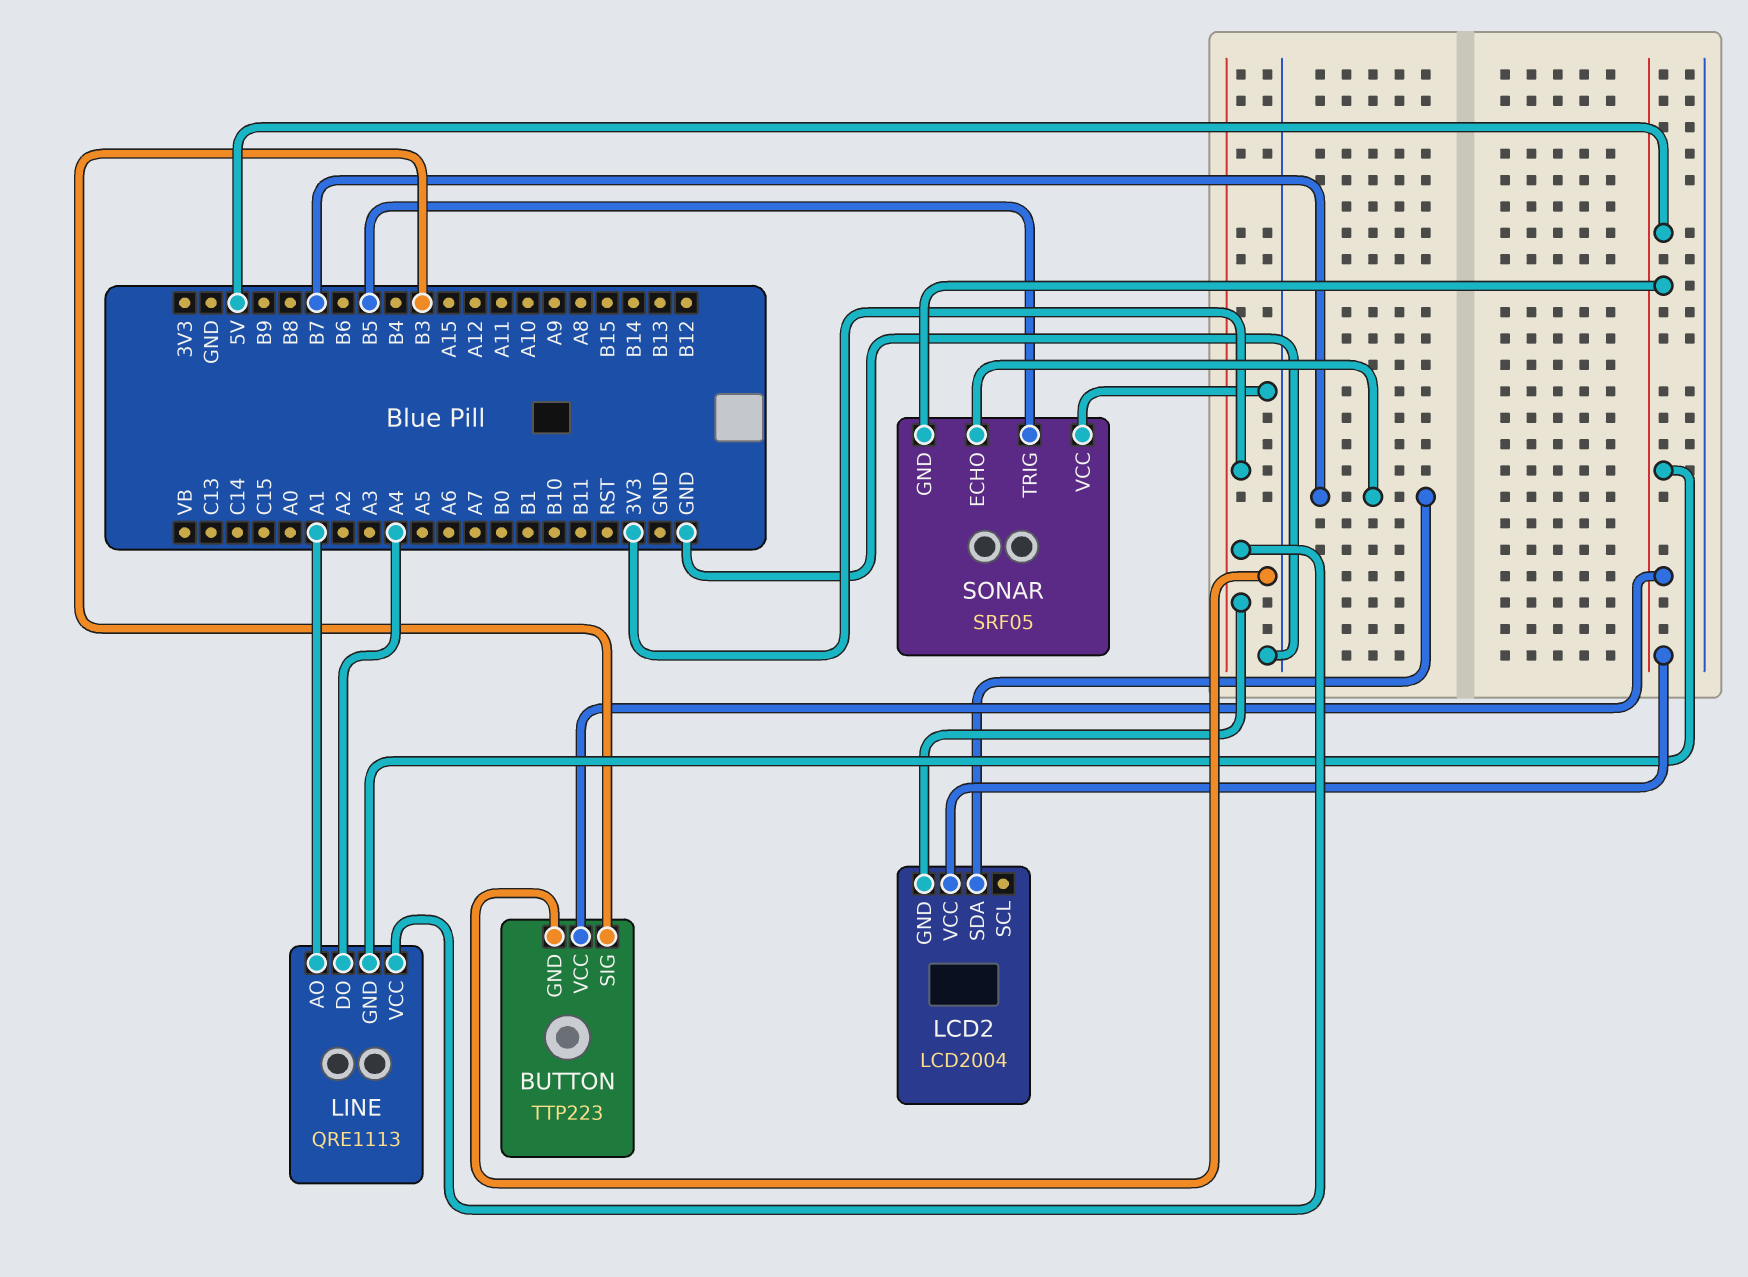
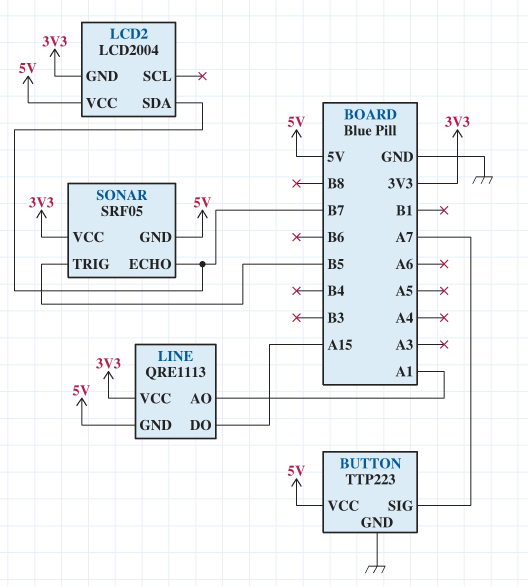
BUTTON pin SIG: B3 -> A7
LINE pin DO: A4 -> A15
SONAR pin VCC: GND -> 3V3

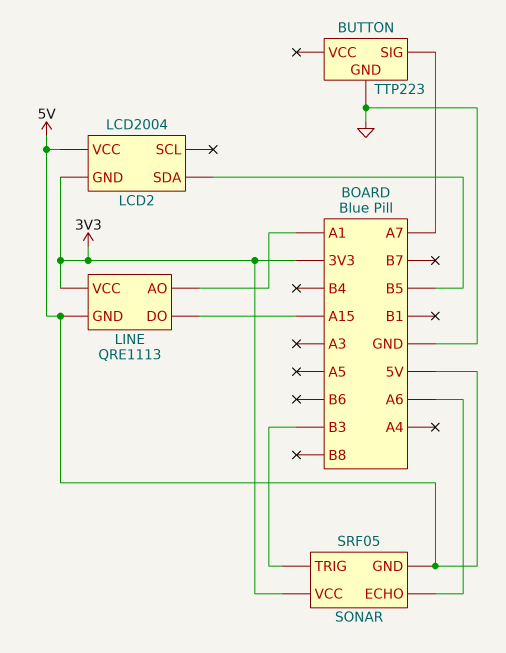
BUTTON pin VCC: 5V -> none
LCD2 pin SDA: B7 -> B5
SONAR pin ECHO: B7 -> A6
SONAR pin TRIG: B5 -> B3

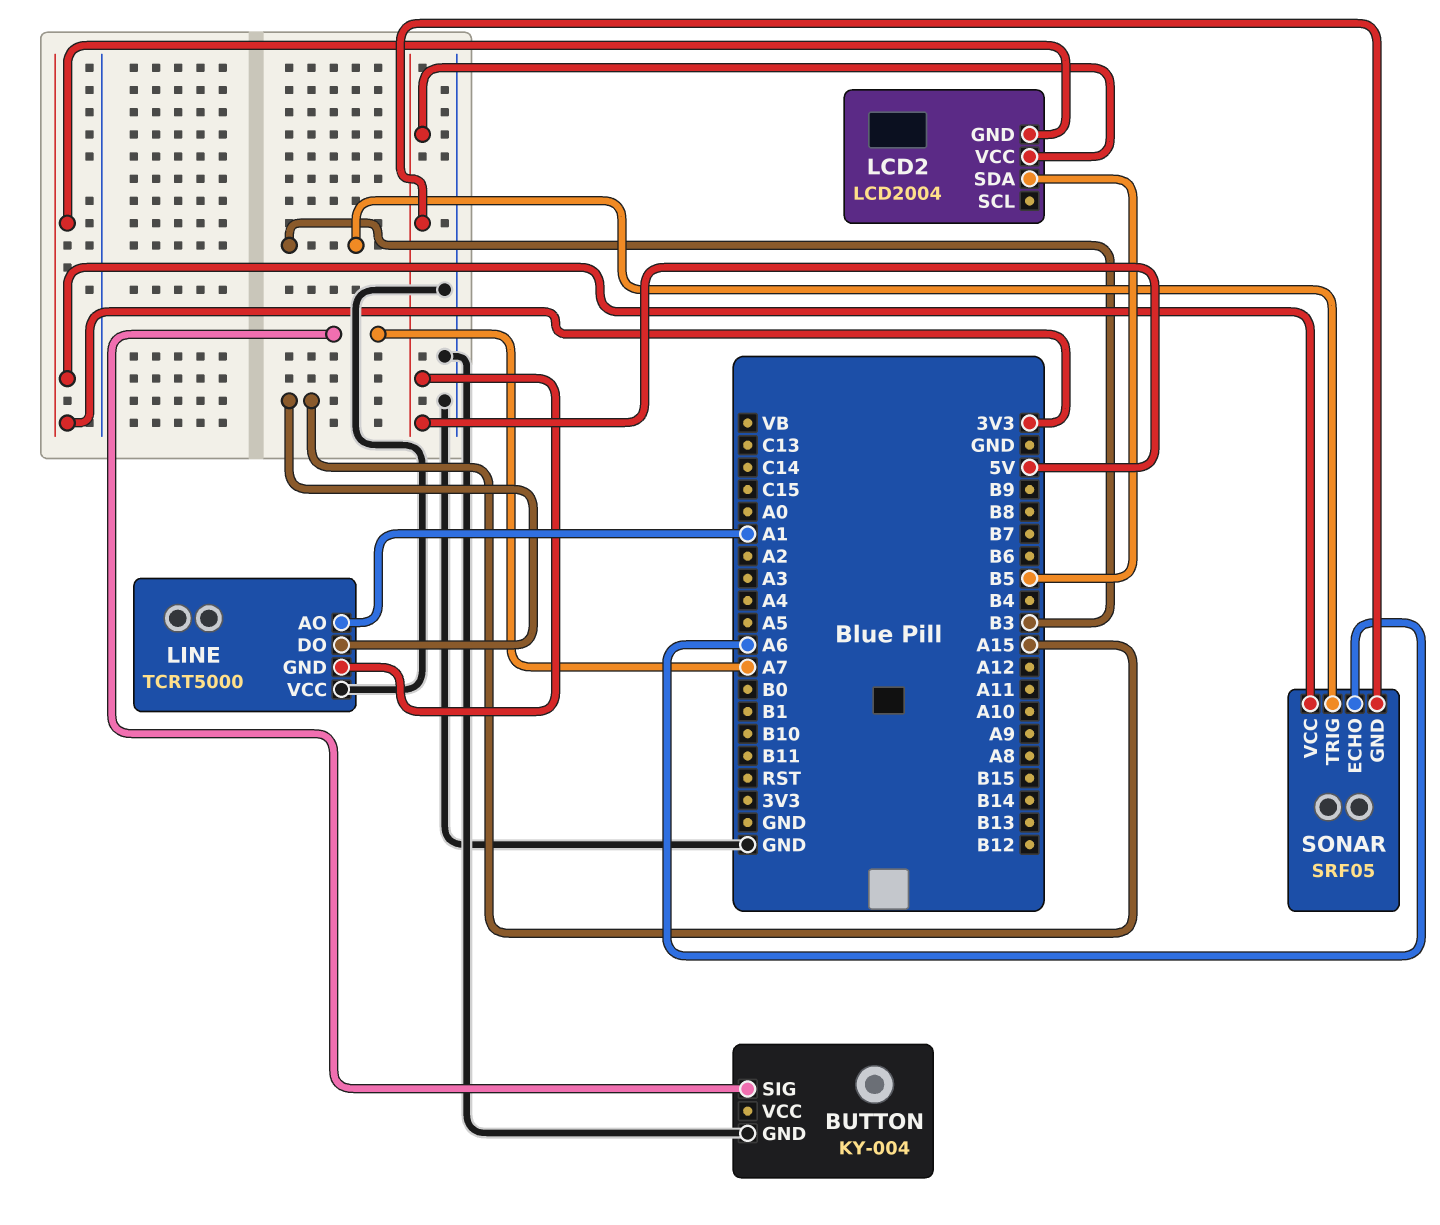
BUTTON: TTP223 -> KY-004
LINE: QRE1113 -> TCRT5000
LINE pin VCC: 3V3 -> GND

